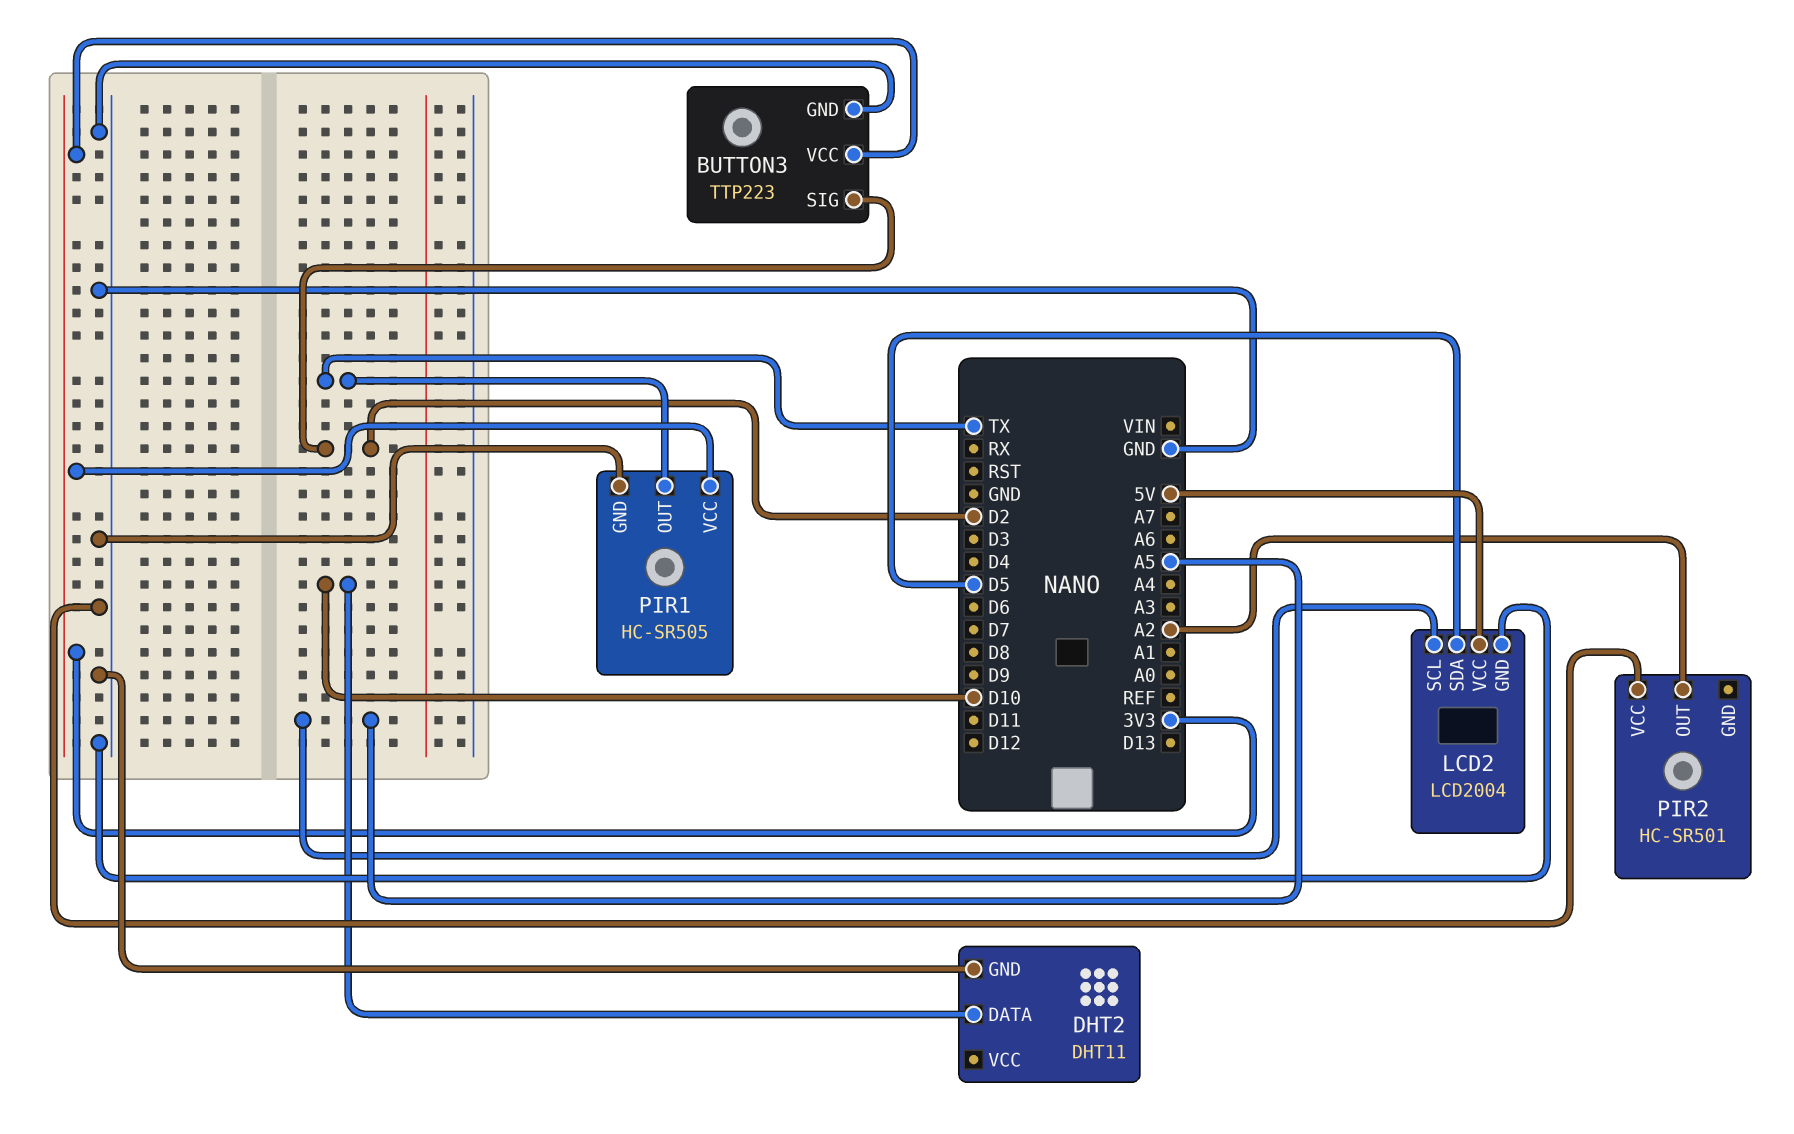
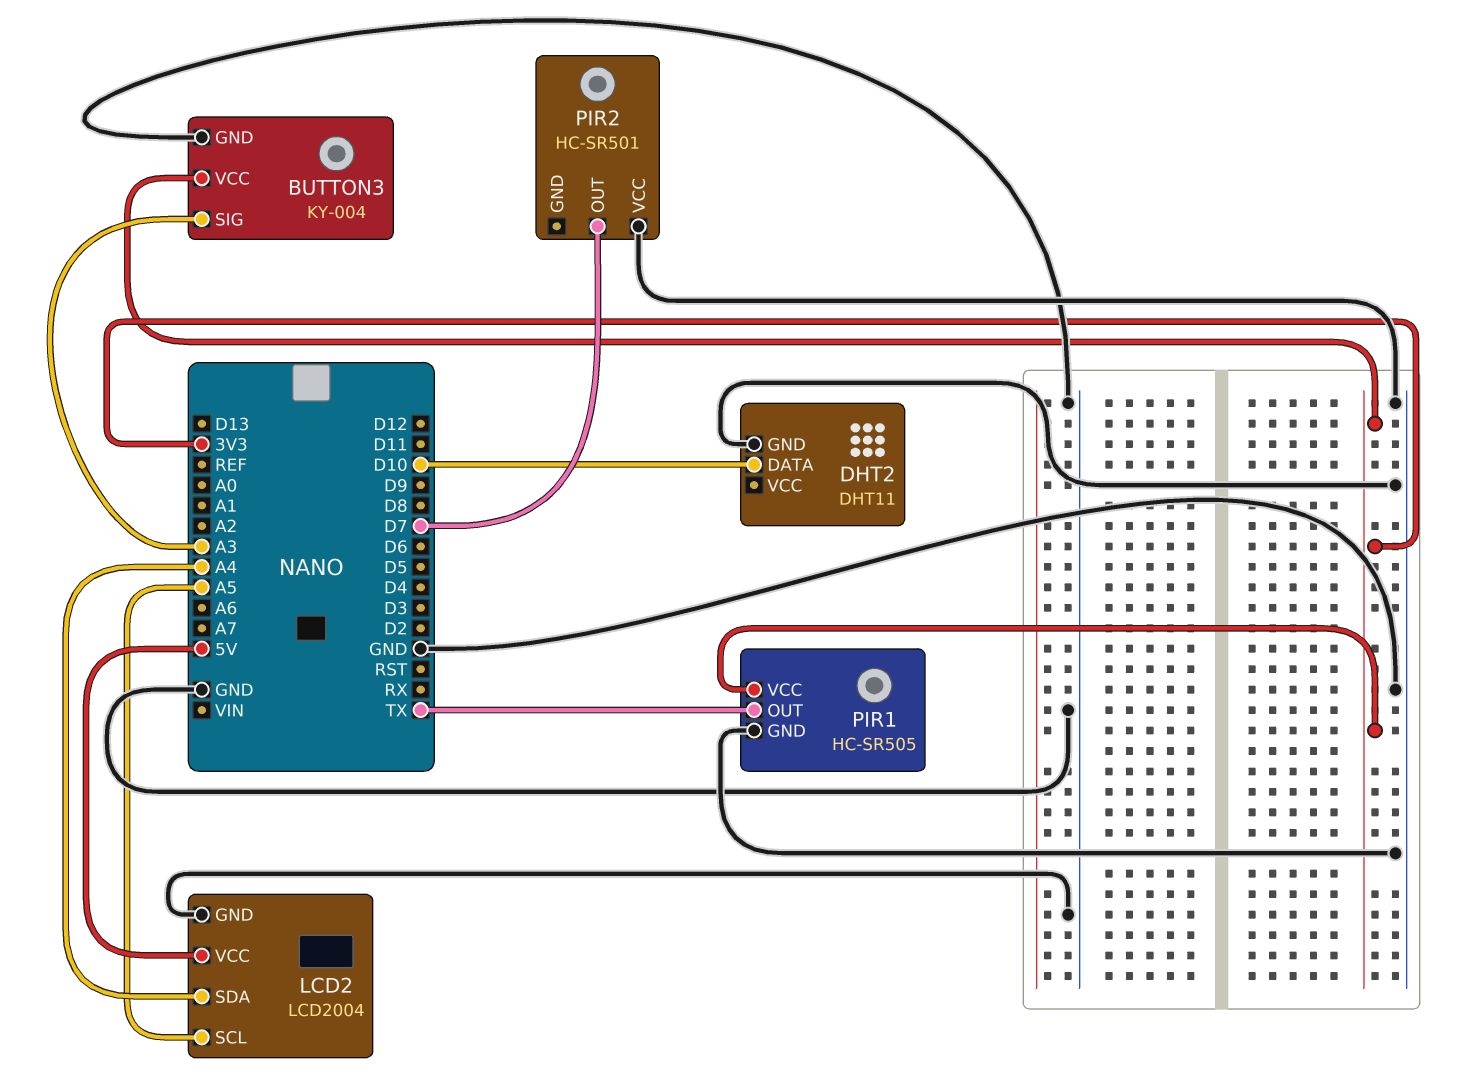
BUTTON3: TTP223 -> KY-004
BUTTON3 pin SIG: D2 -> A3
LCD2 pin SDA: D5 -> A4
PIR2 pin OUT: A2 -> D7

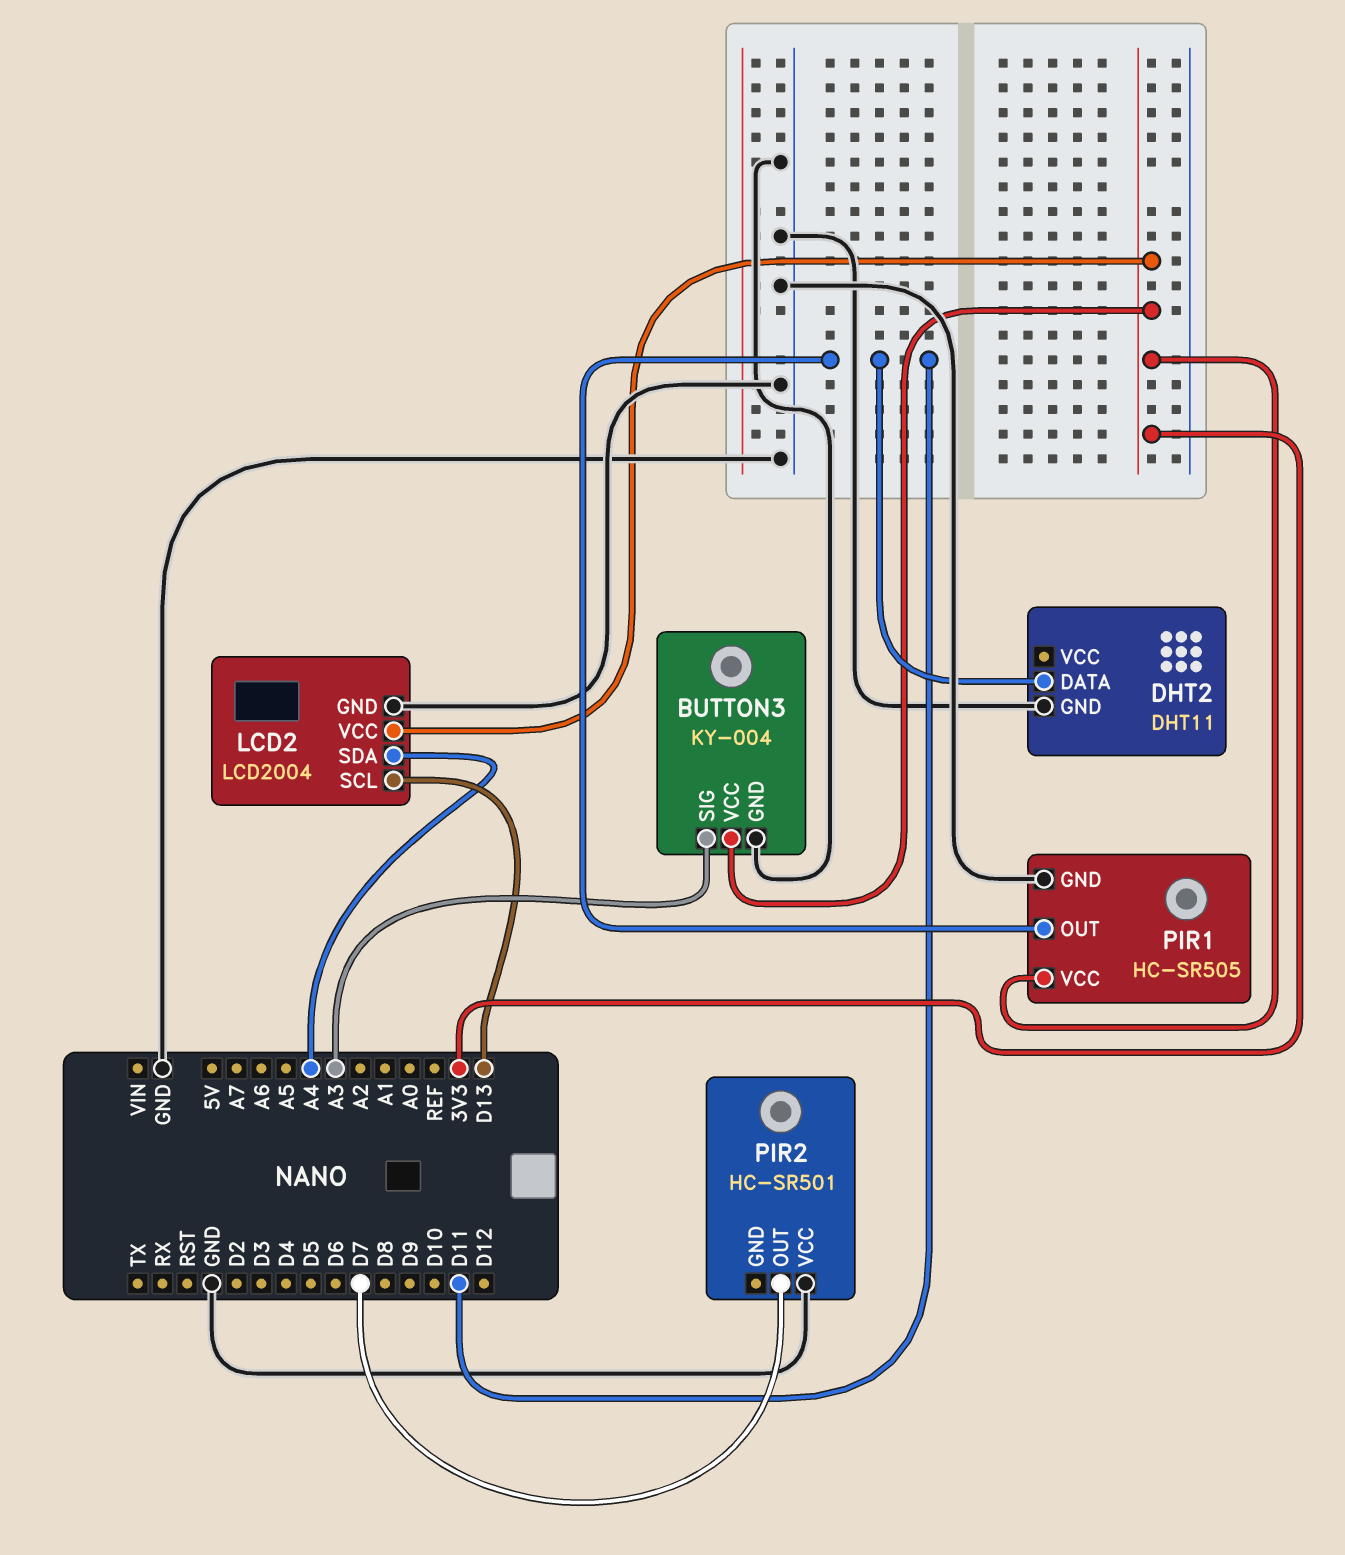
DHT2 pin DATA: D10 -> D11
LCD2 pin SCL: A5 -> D13
LCD2 pin VCC: 5V -> 3V3
PIR1 pin OUT: TX -> D11

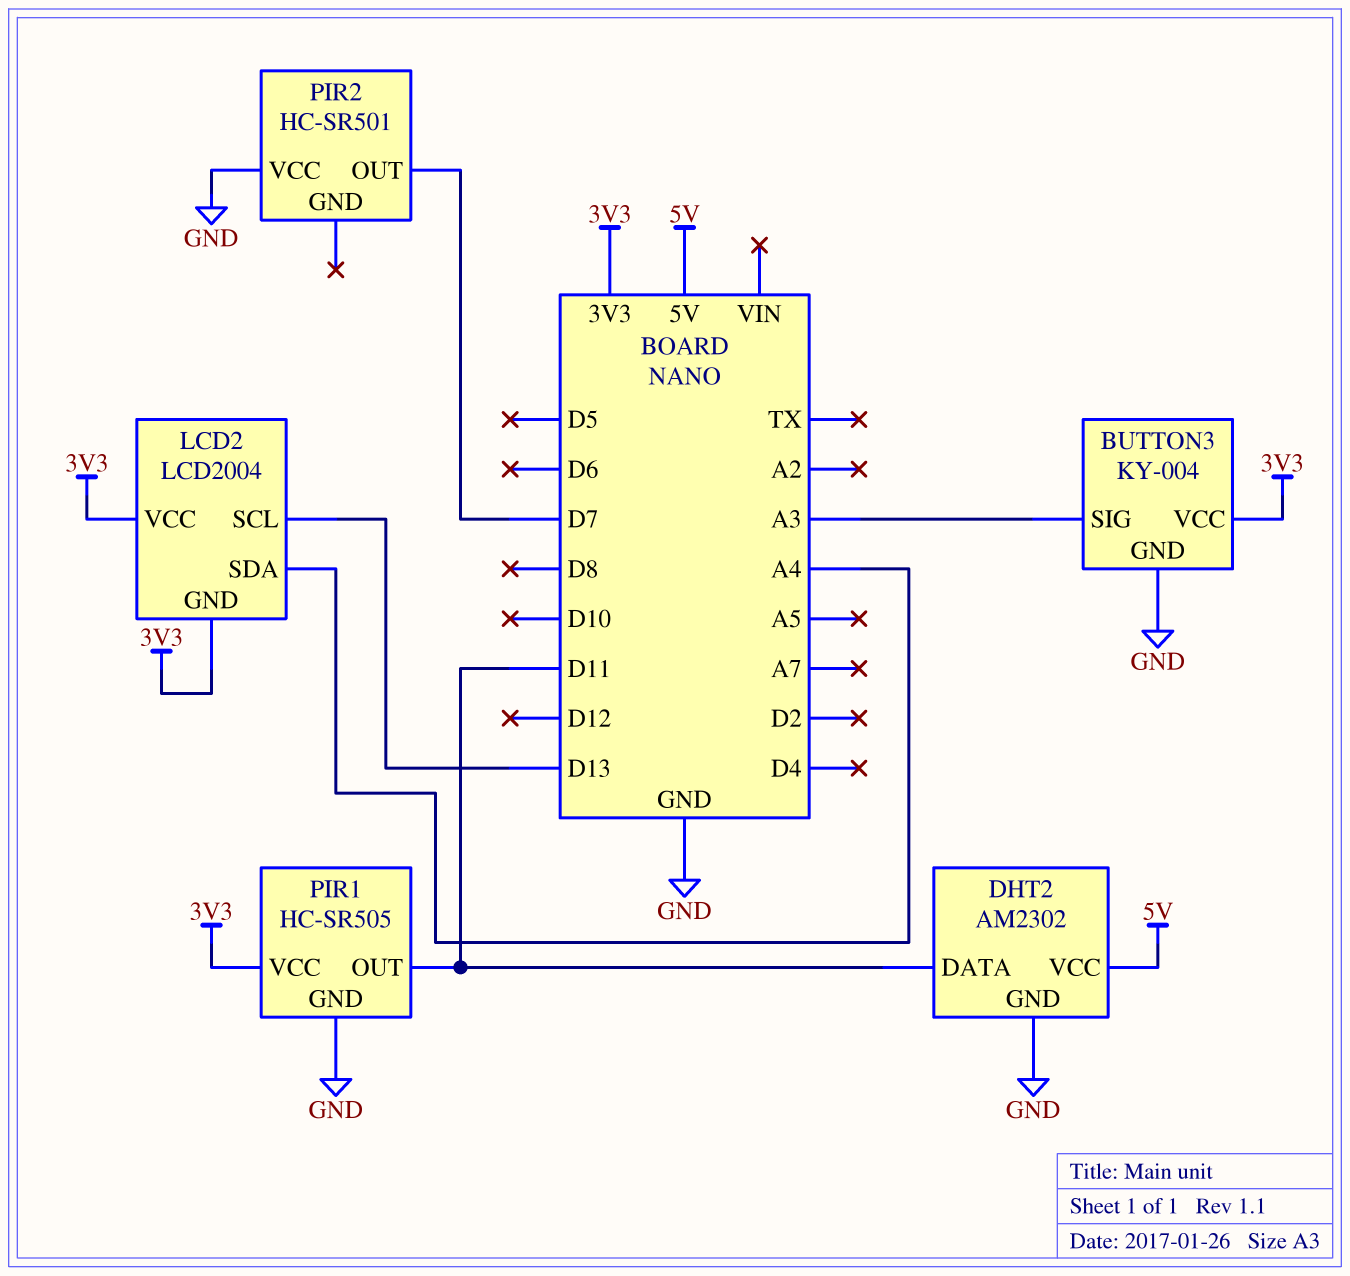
DHT2: DHT11 -> AM2302
DHT2 pin VCC: none -> 5V
LCD2 pin GND: GND -> 3V3

